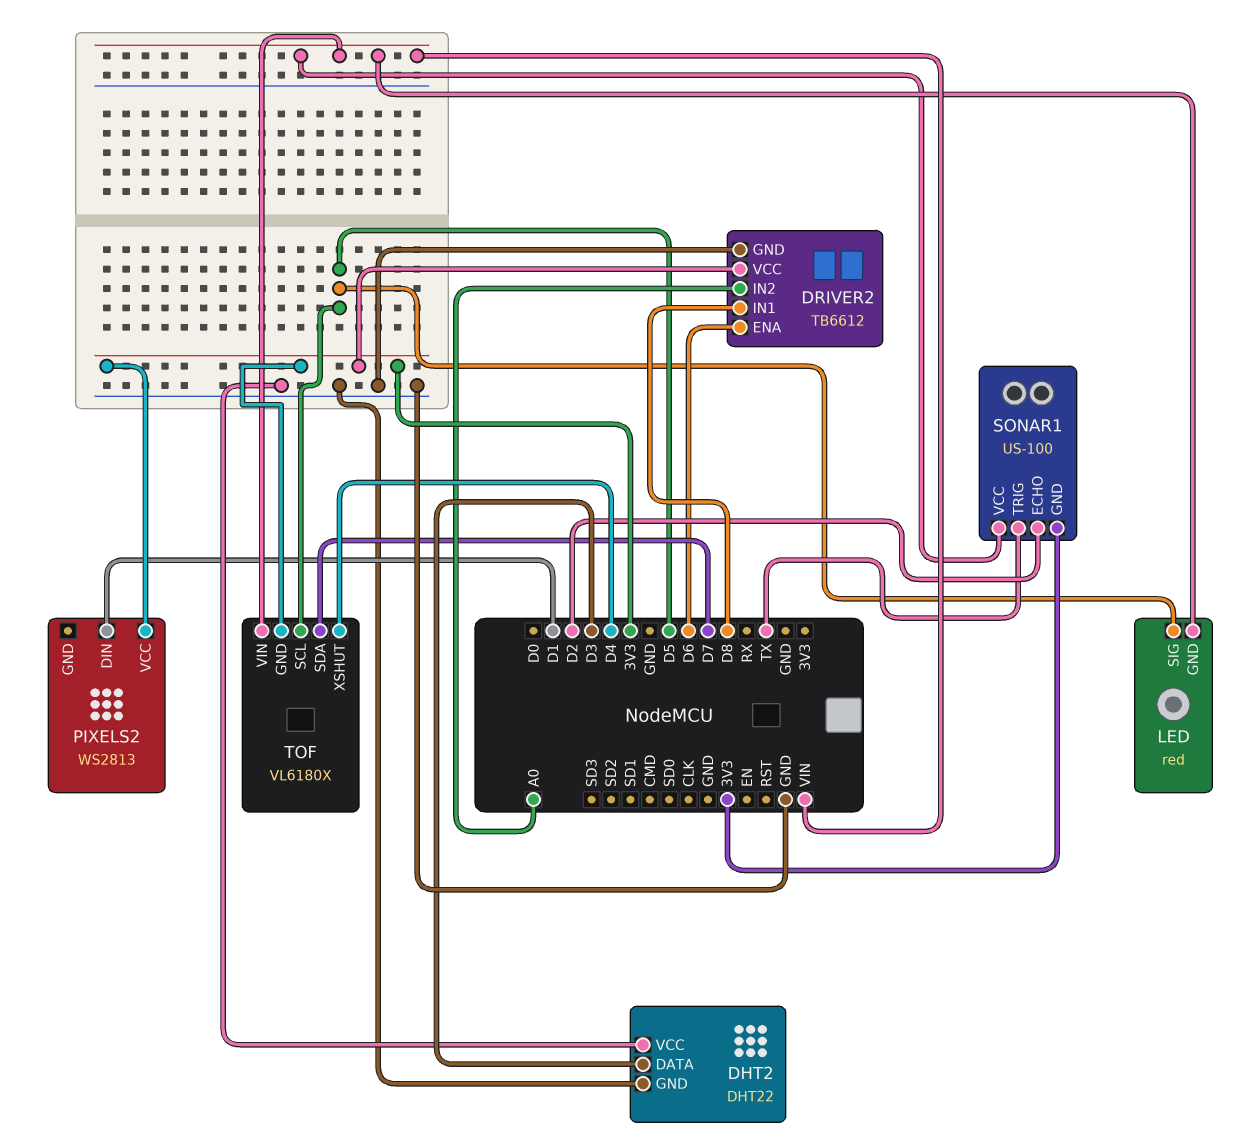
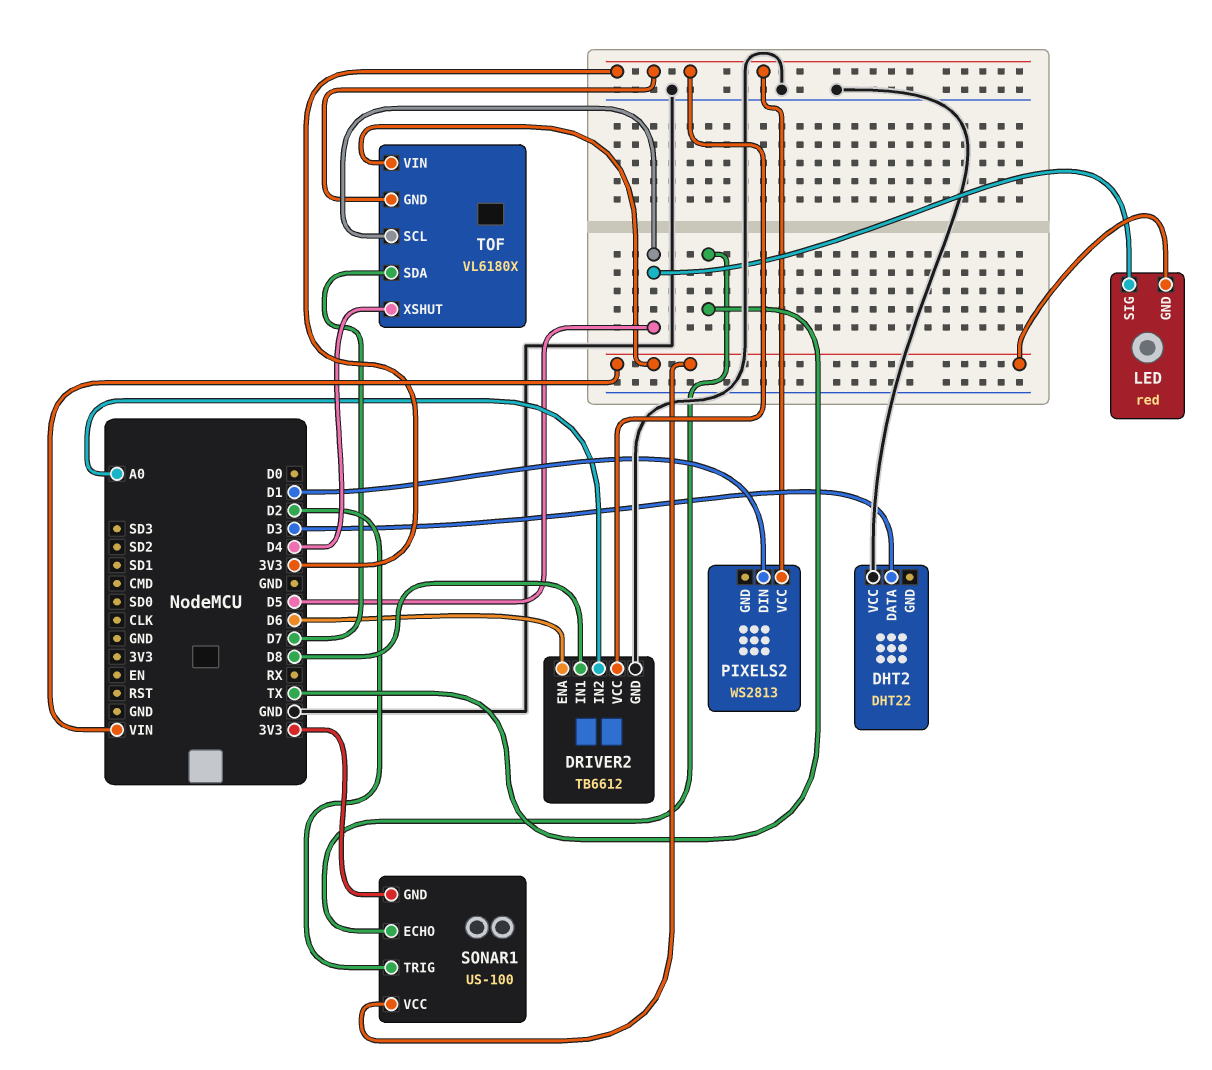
DHT2 pin GND: GND -> none
SONAR1 pin ECHO: D2 -> TX
SONAR1 pin TRIG: TX -> D2

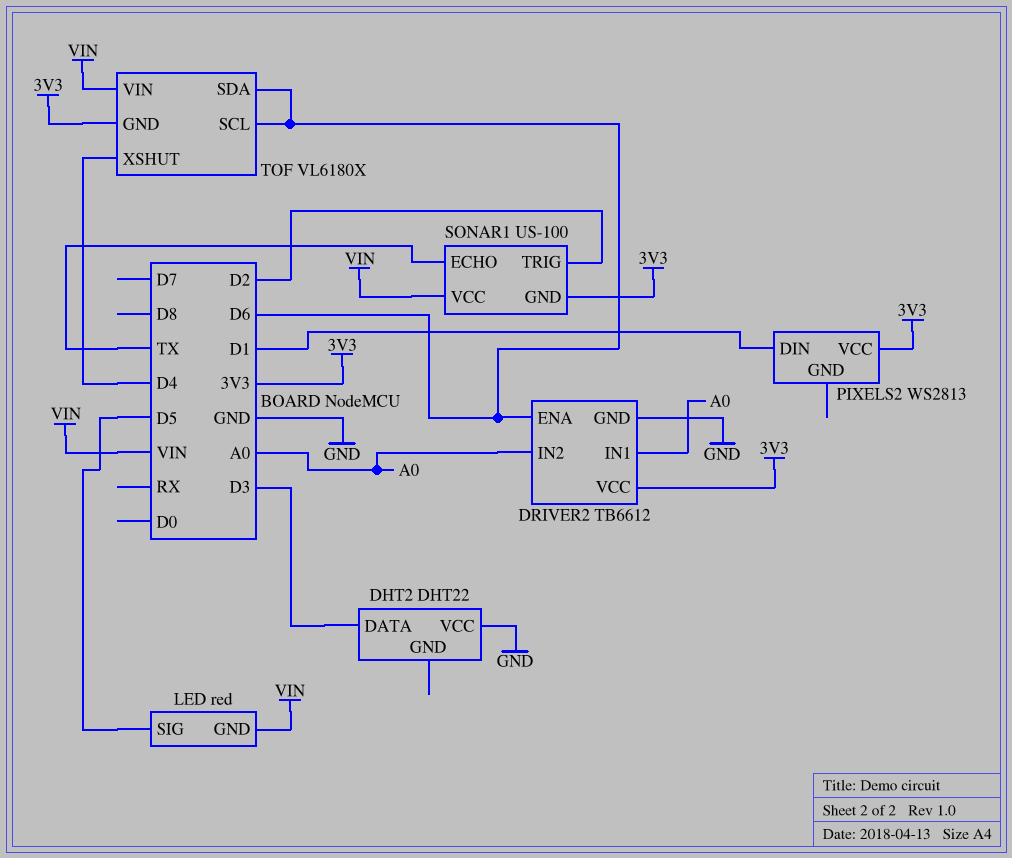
DRIVER2 pin IN1: D8 -> A0
TOF pin SCL: D5 -> D6
TOF pin SDA: D7 -> D6

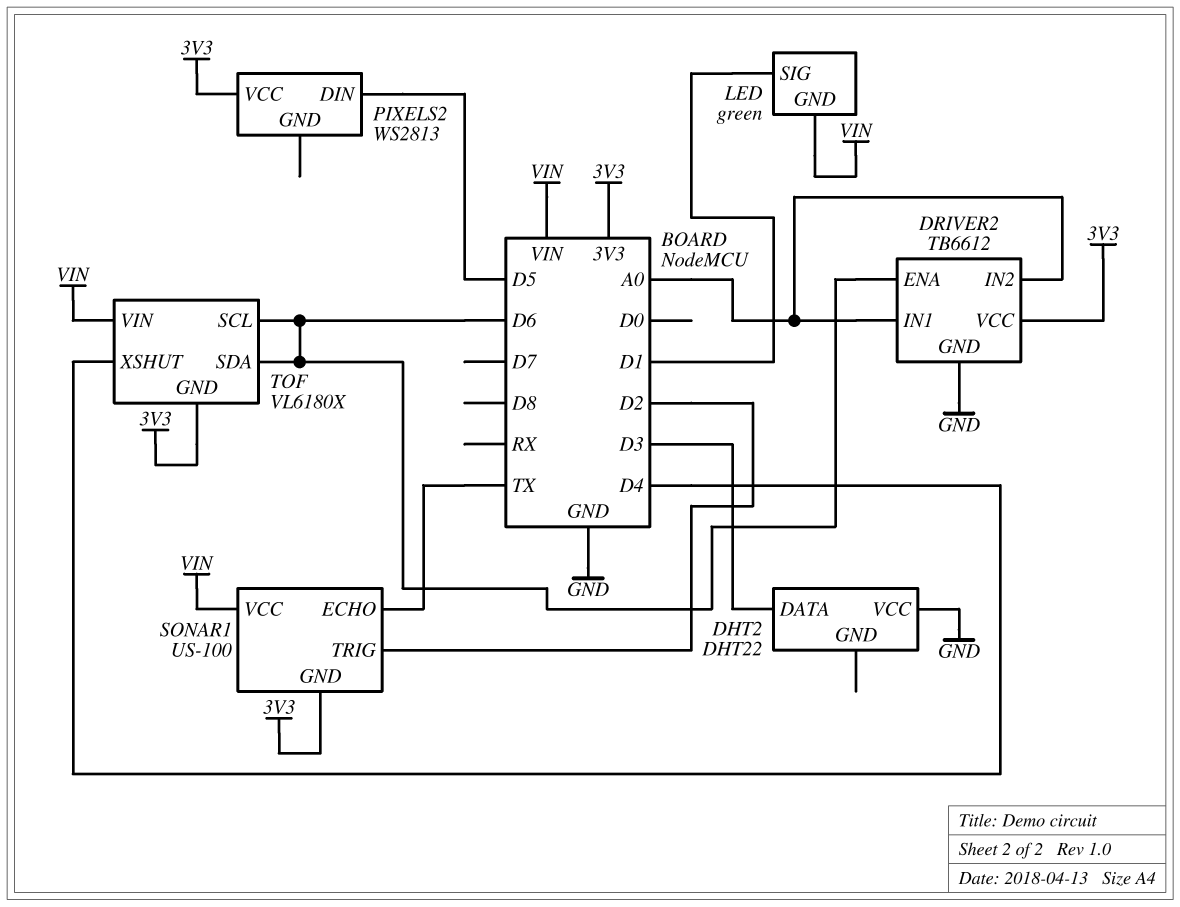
LED: red -> green
LED pin SIG: D5 -> D1
PIXELS2 pin DIN: D1 -> D5

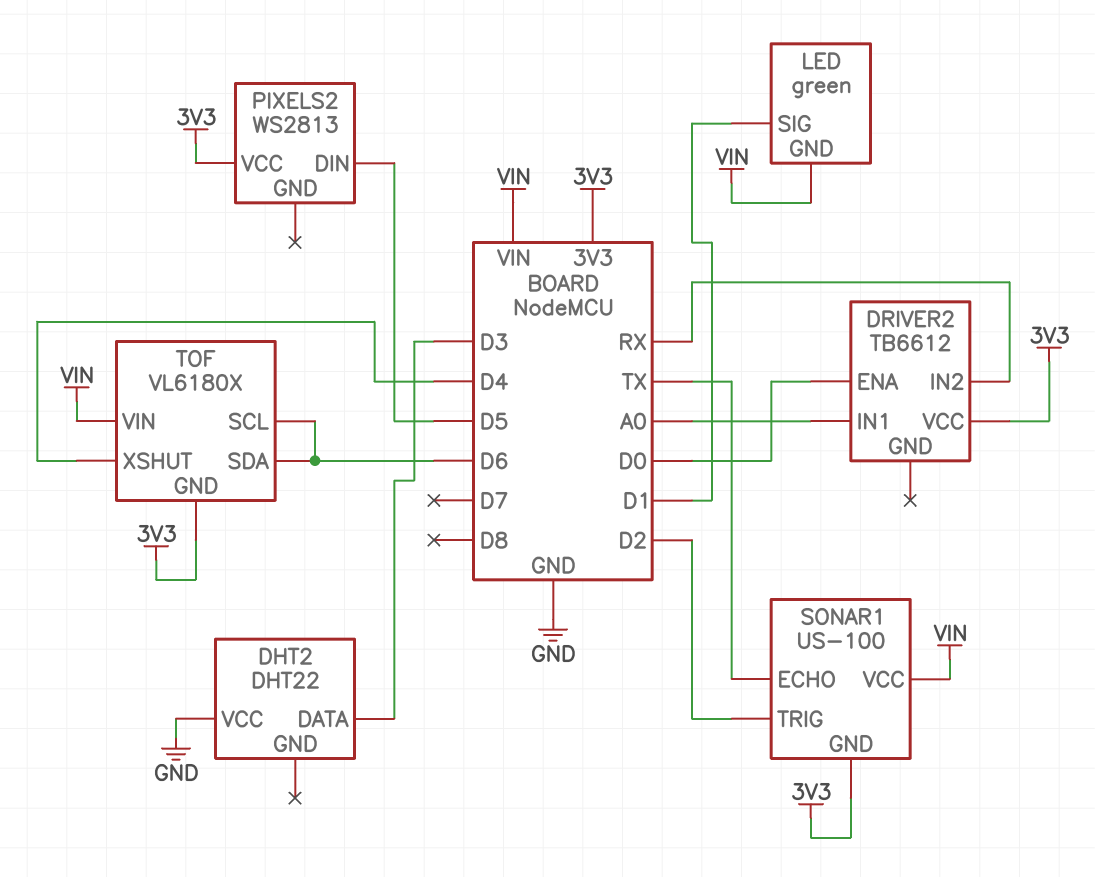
DRIVER2 pin ENA: D6 -> D0
DRIVER2 pin GND: GND -> none
DRIVER2 pin IN2: A0 -> RX

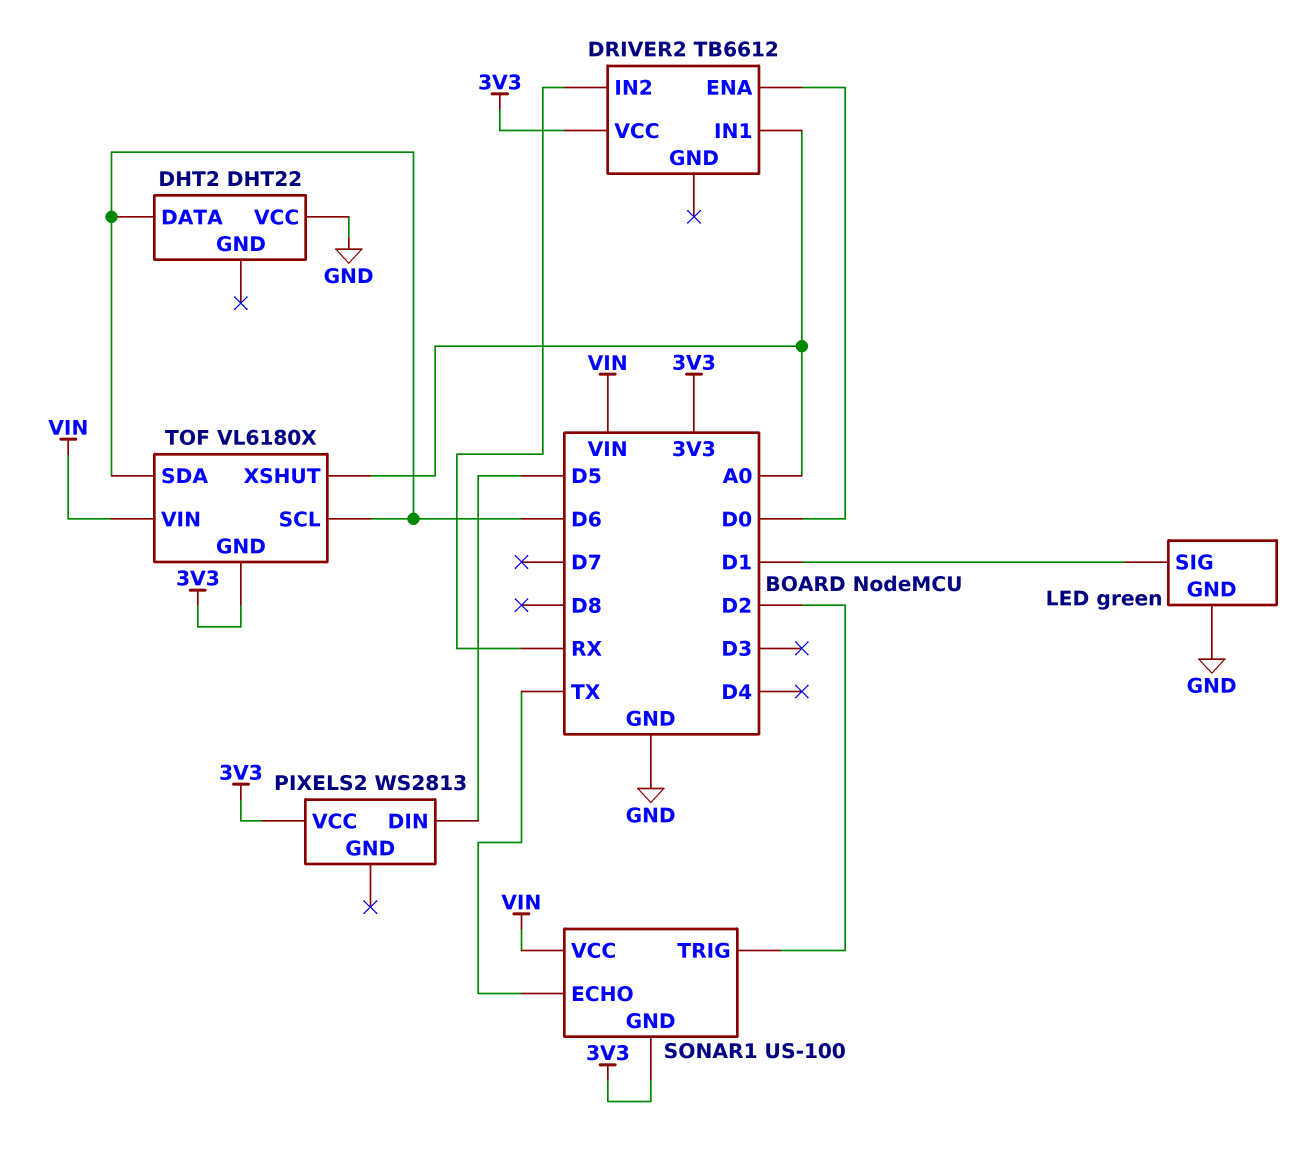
DHT2 pin DATA: D3 -> D6
LED pin GND: VIN -> GND
TOF pin XSHUT: D4 -> A0

